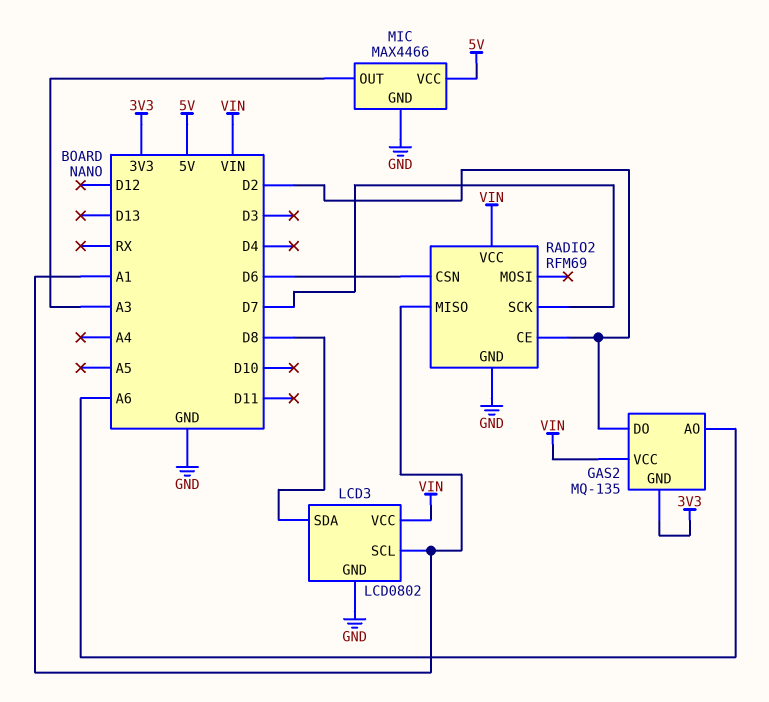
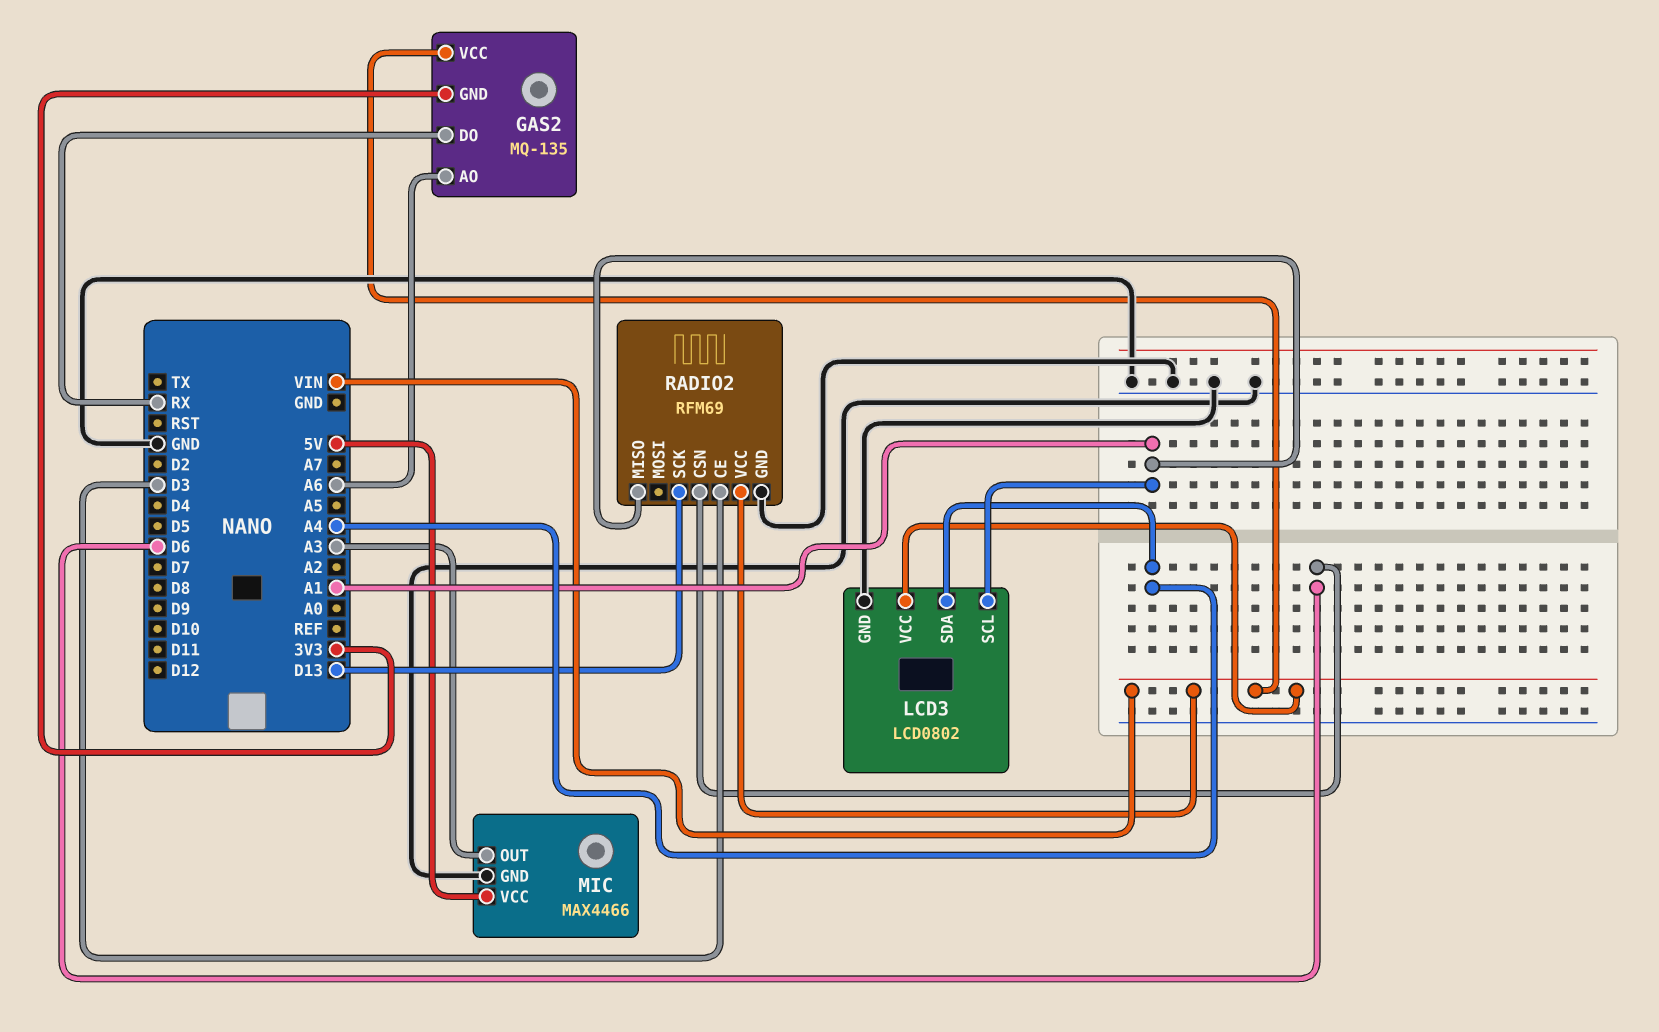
GAS2 pin DO: D2 -> RX
LCD3 pin SDA: D8 -> A4
RADIO2 pin CE: D2 -> D3
RADIO2 pin SCK: D7 -> D13

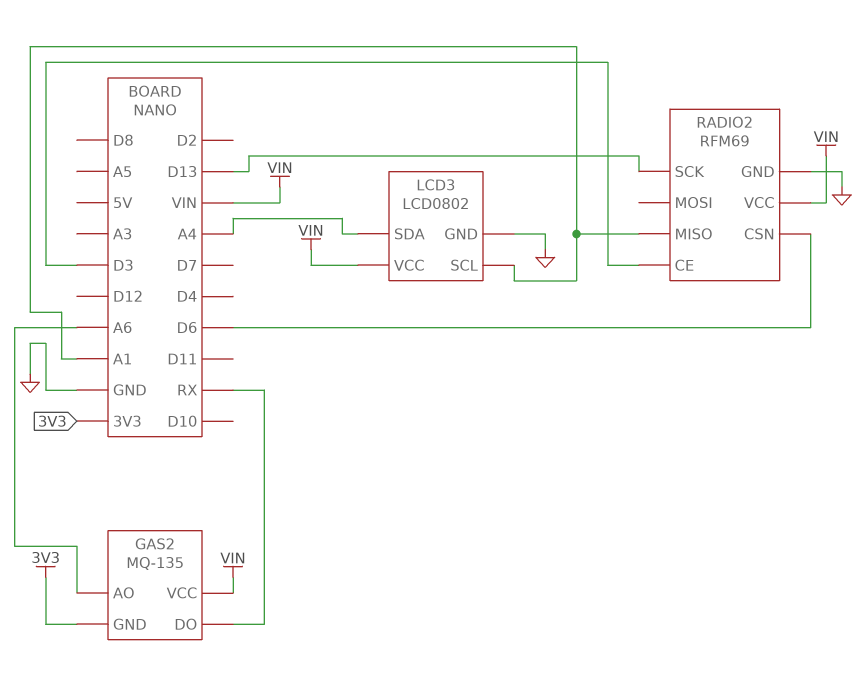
MIC: MAX4466 -> none
MIC pin GND: GND -> none
MIC pin OUT: A3 -> none
MIC pin VCC: 5V -> none

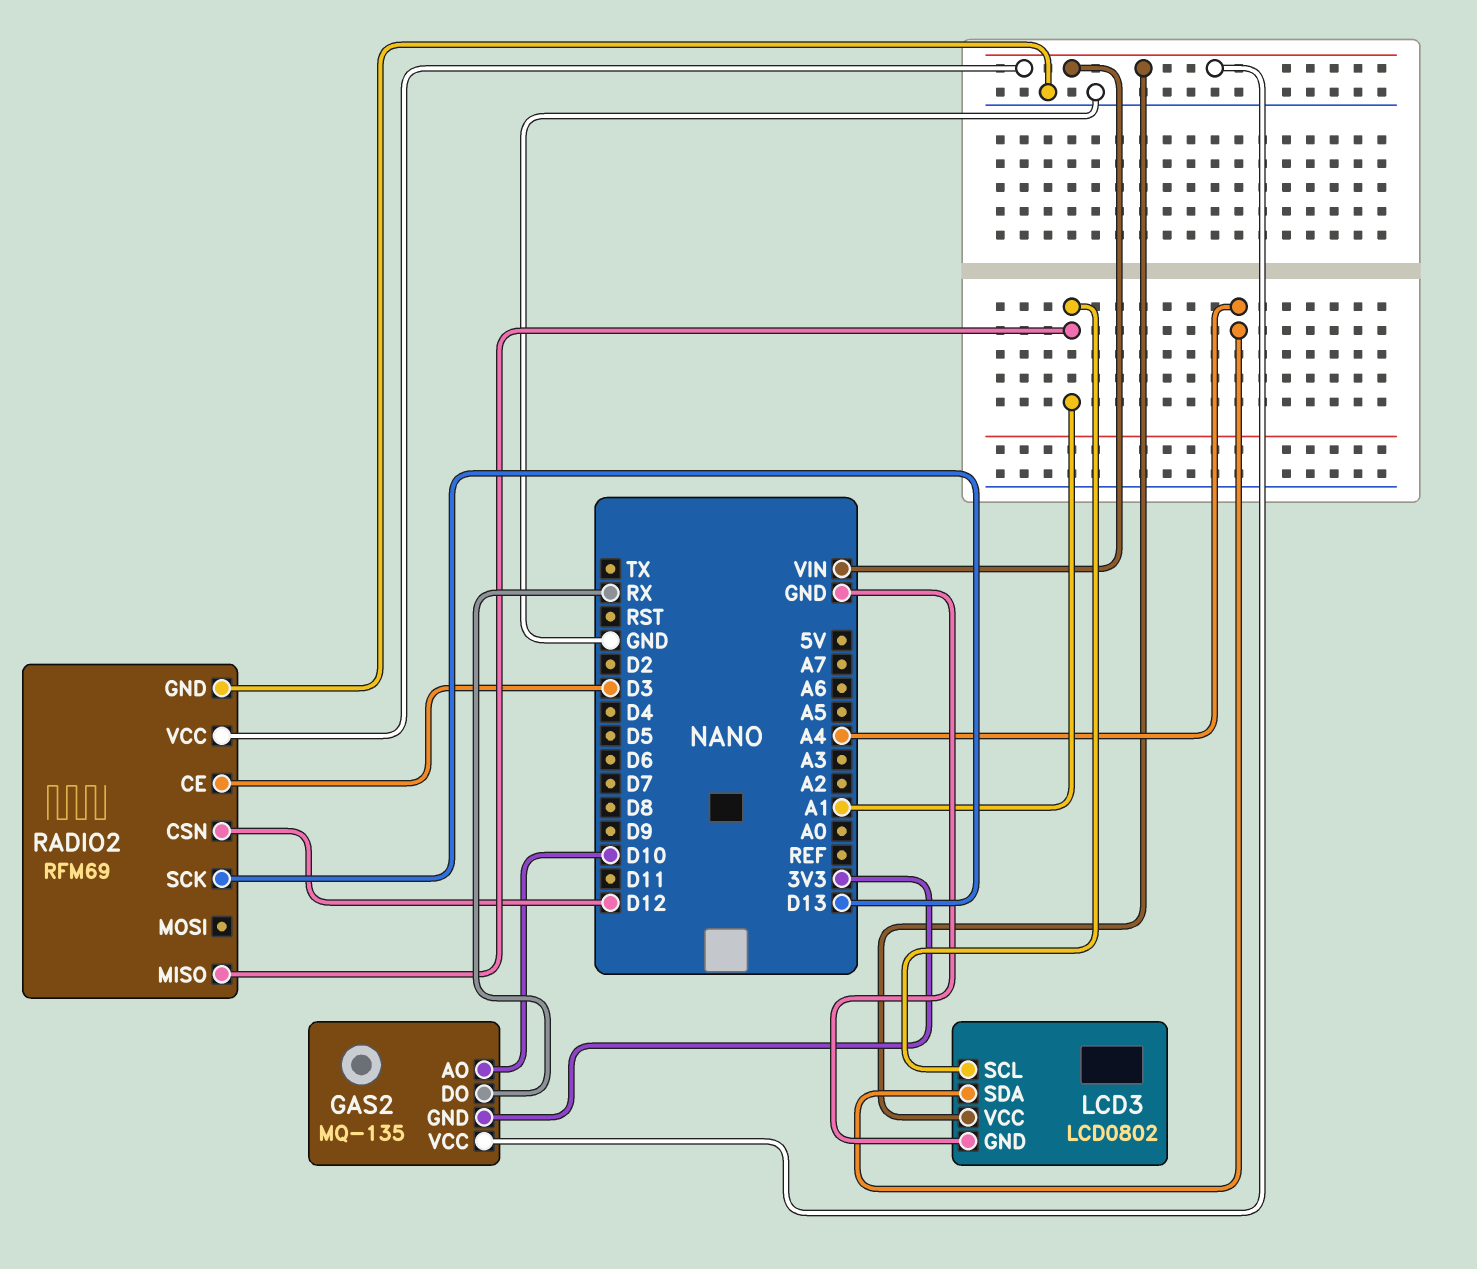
GAS2 pin AO: A6 -> D10
RADIO2 pin CSN: D6 -> D12

